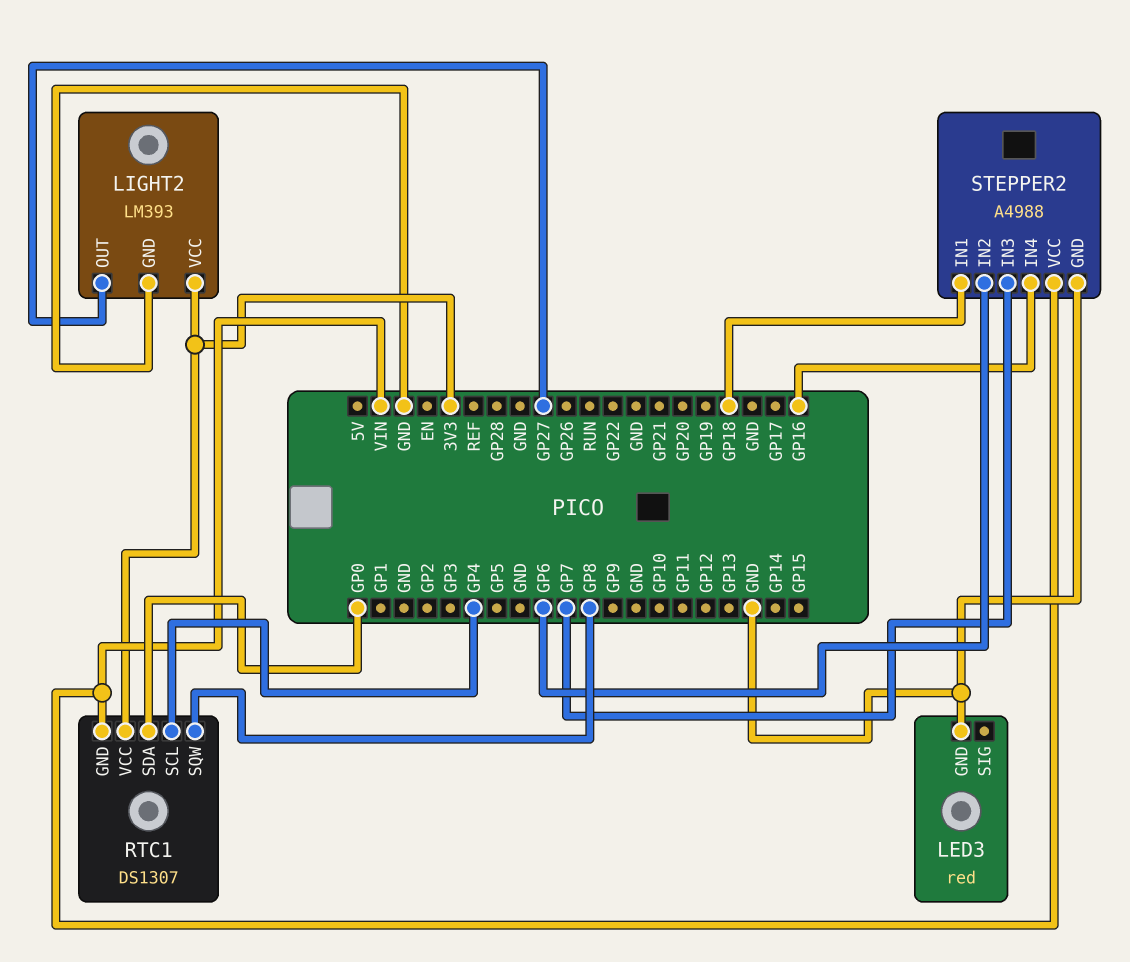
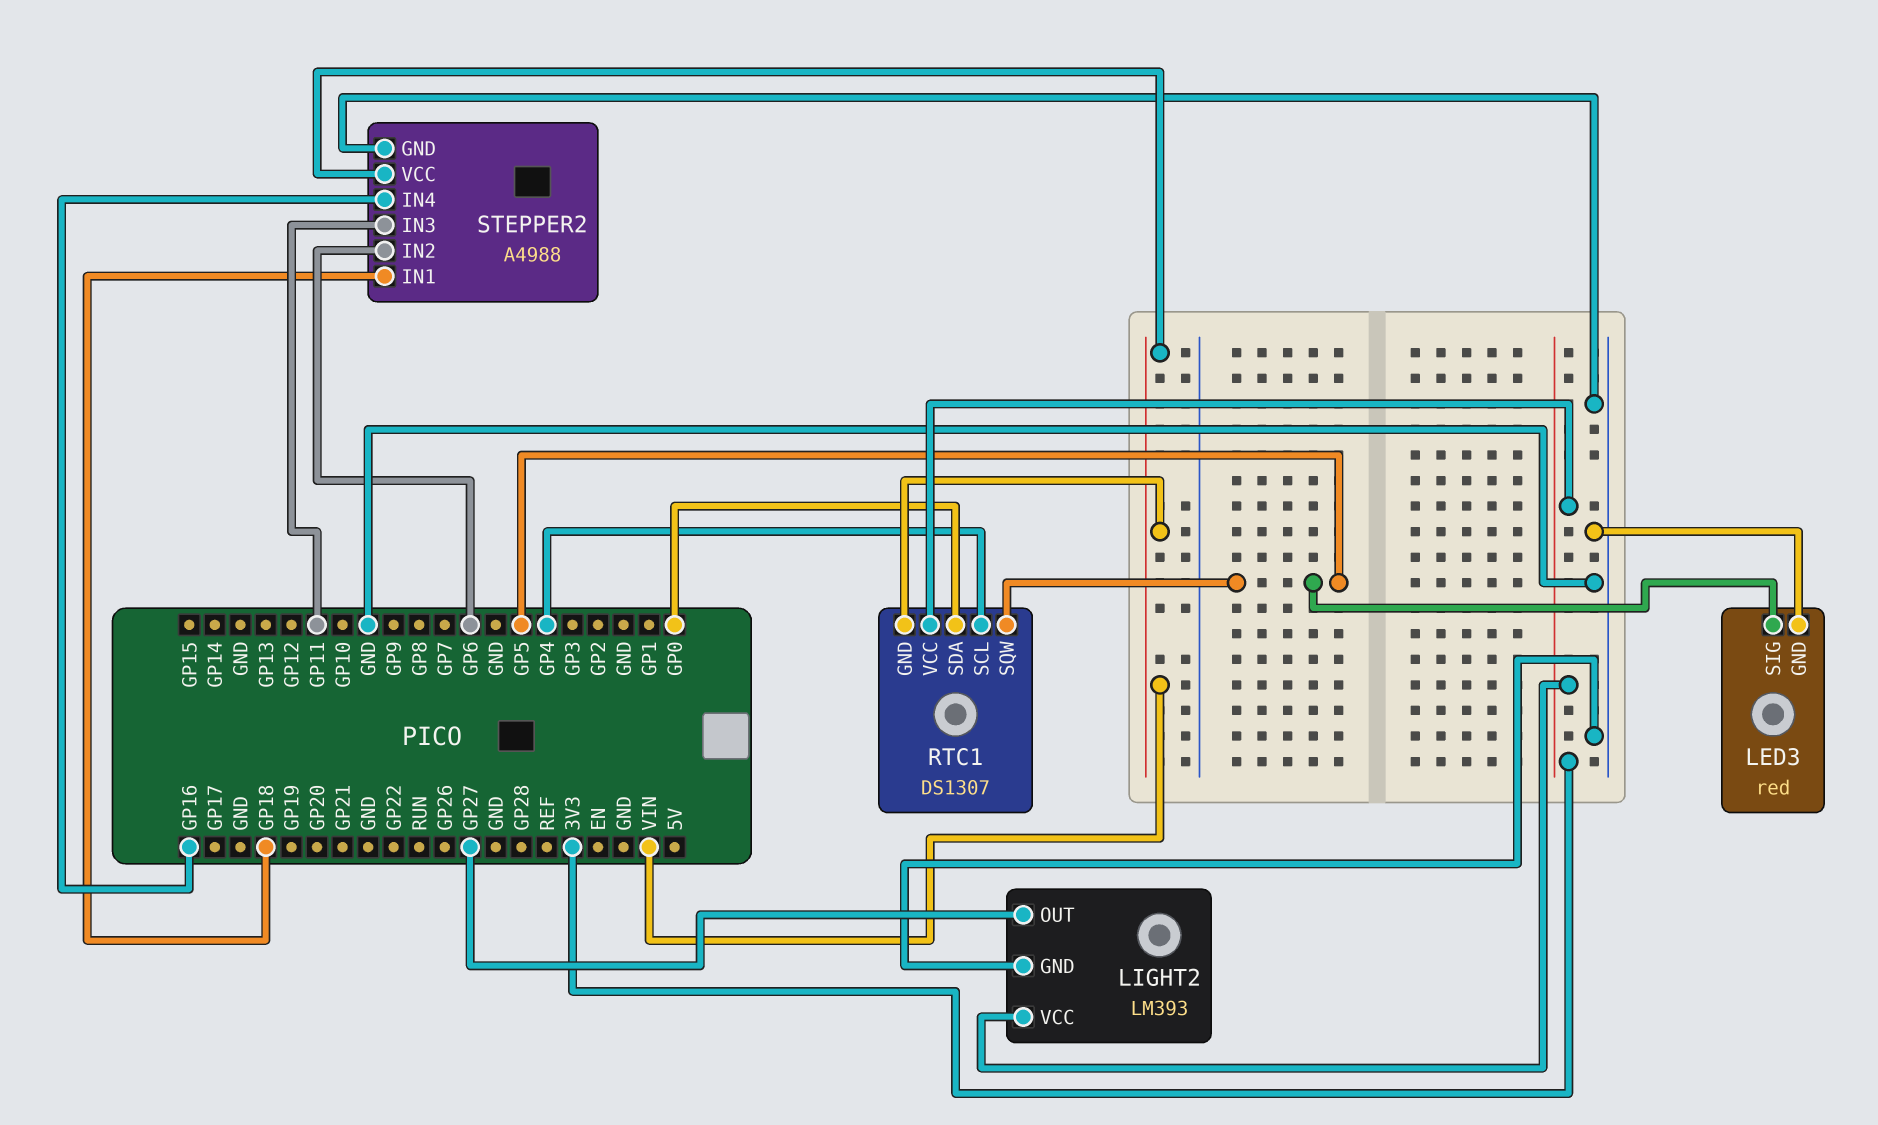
LED3 pin SIG: none -> GP5
RTC1 pin SQW: GP8 -> GP5
STEPPER2 pin IN3: GP7 -> GP11

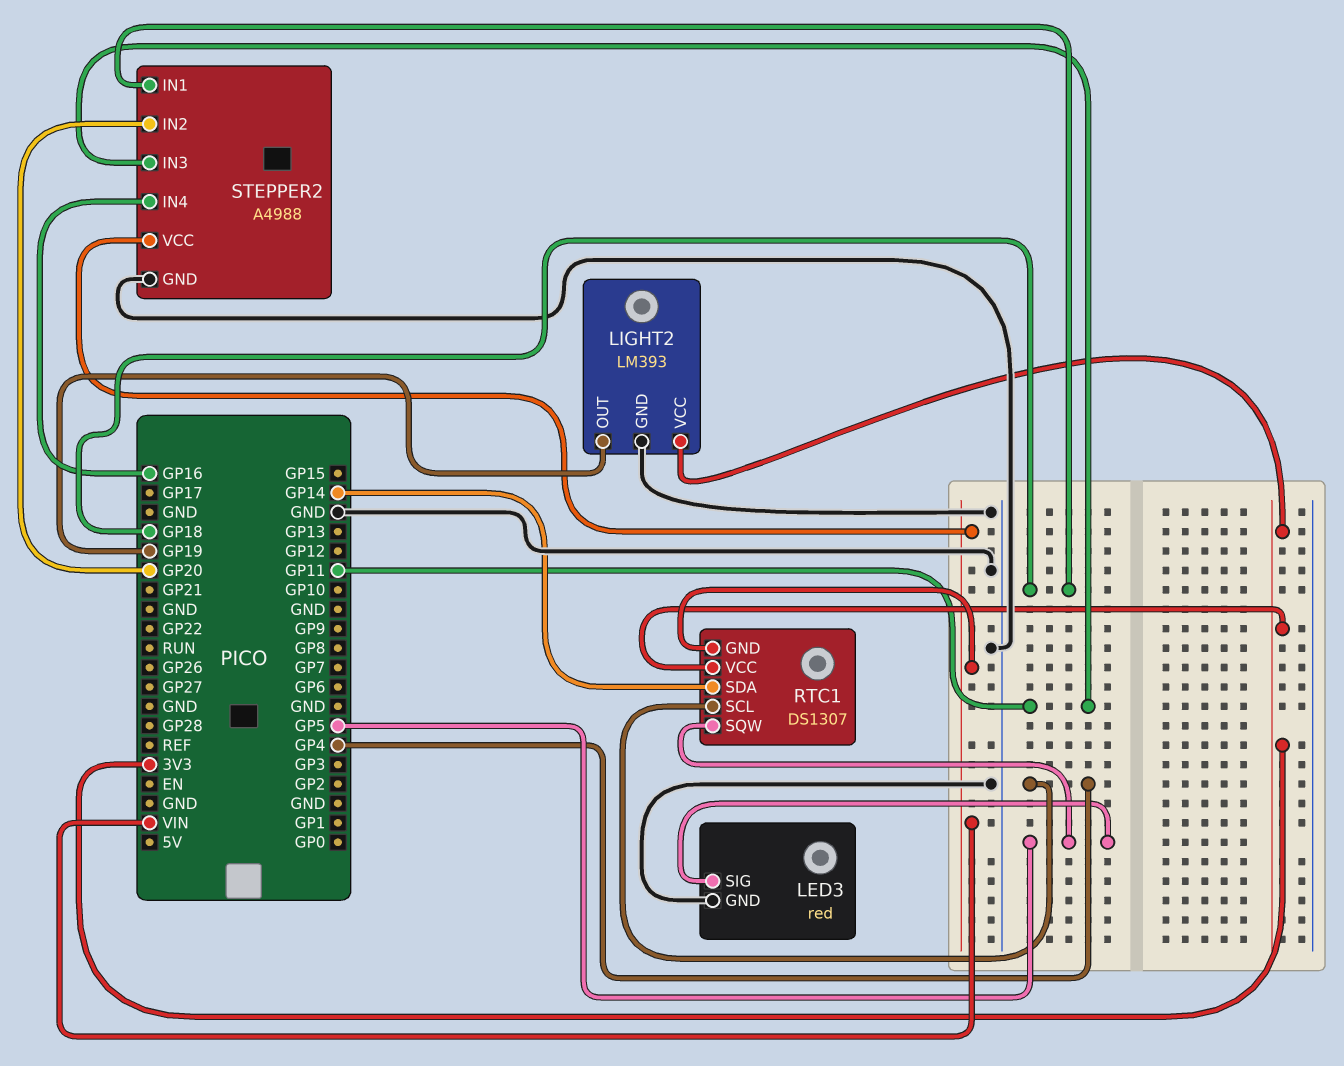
LIGHT2 pin OUT: GP27 -> GP19
RTC1 pin SDA: GP0 -> GP14
STEPPER2 pin IN2: GP6 -> GP20

